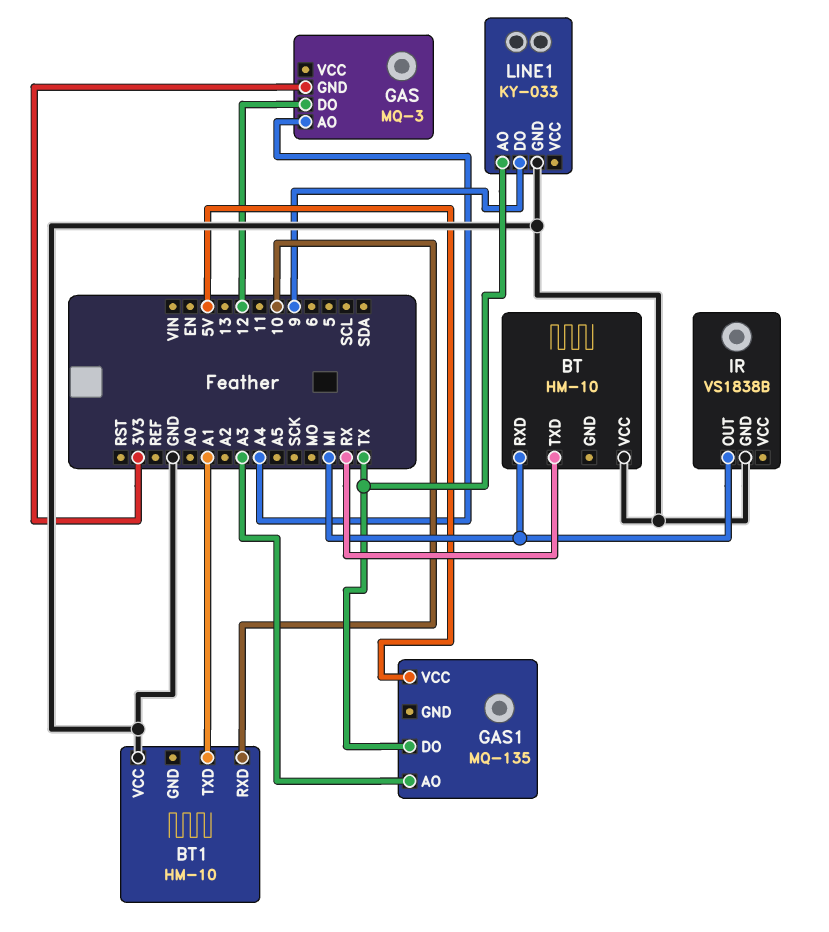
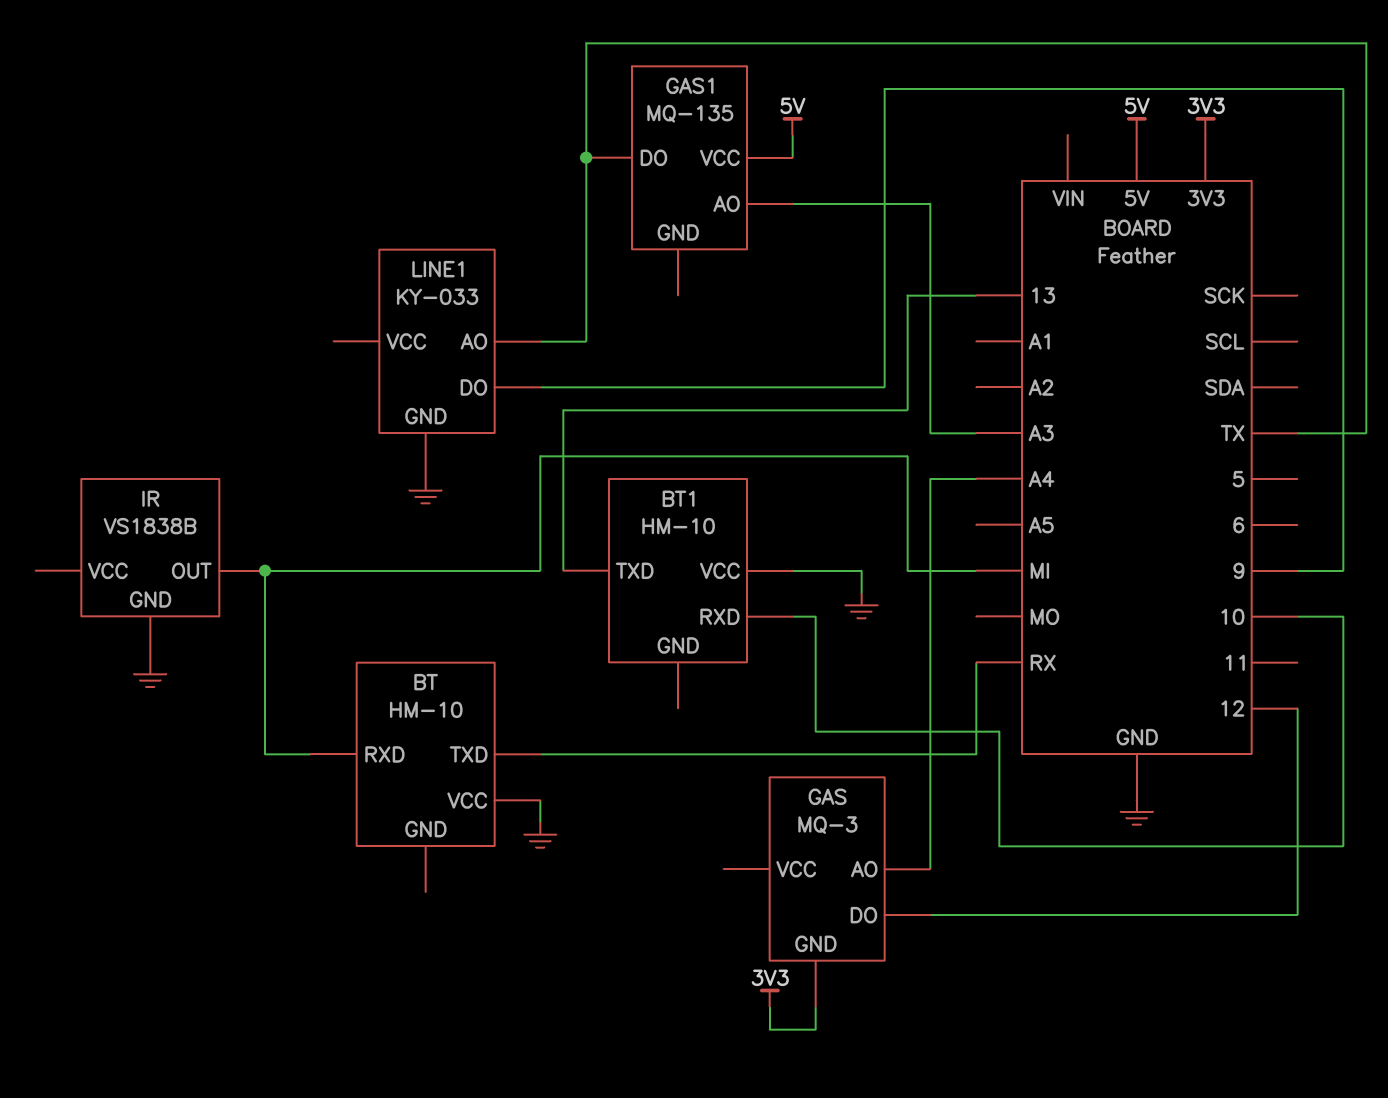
BT1 pin TXD: A1 -> 13

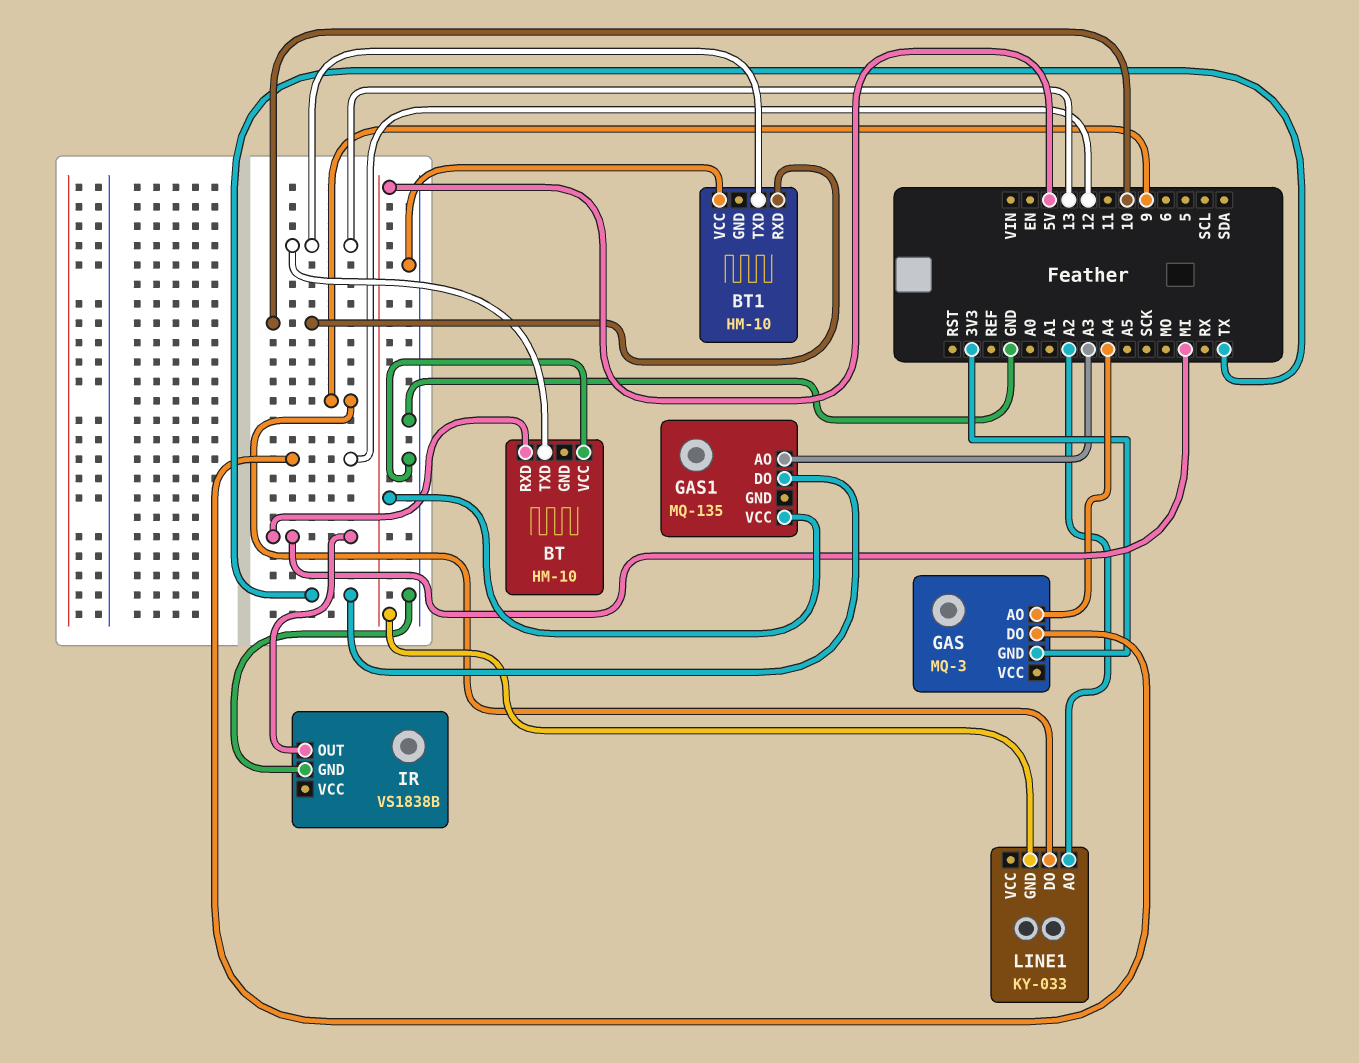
BT pin TXD: RX -> 13
LINE1 pin AO: TX -> A2
LINE1 pin GND: GND -> 5V

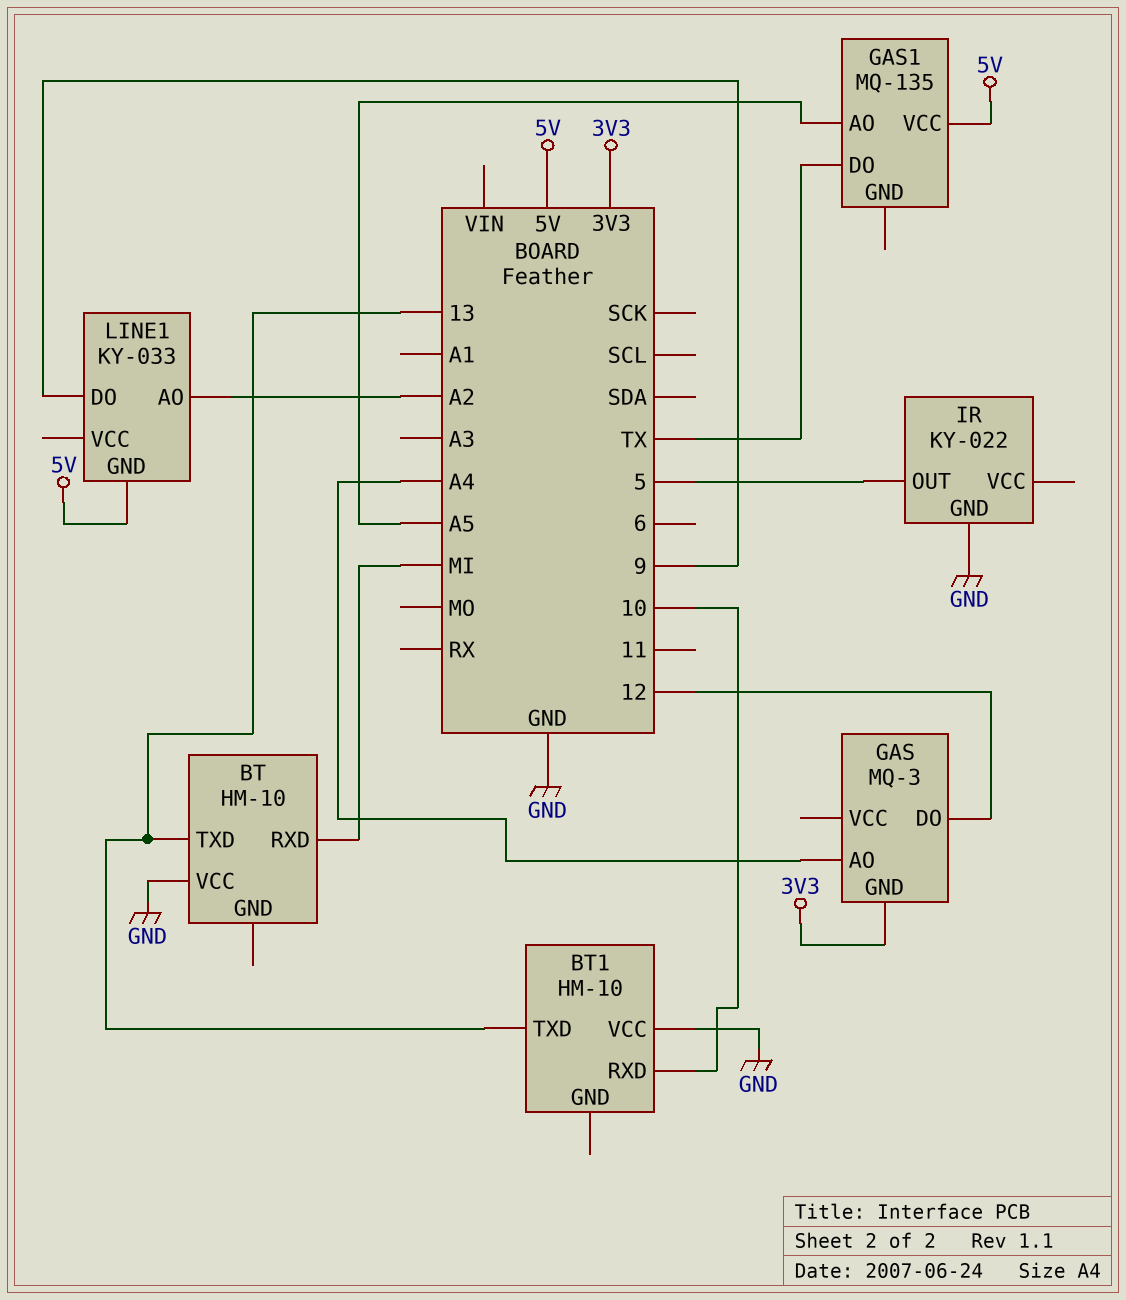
GAS1 pin AO: A3 -> A5
IR: VS1838B -> KY-022
IR pin OUT: MI -> 5

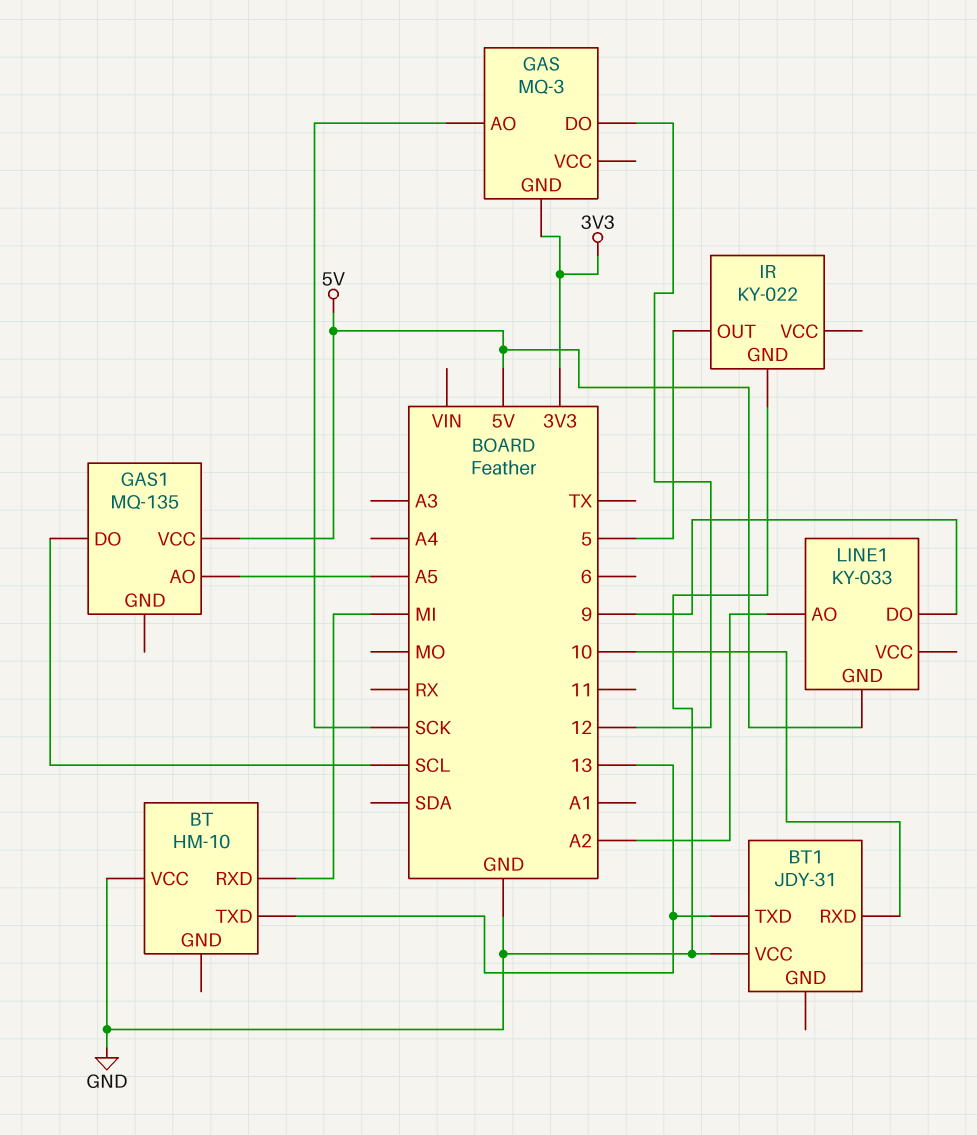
BT1: HM-10 -> JDY-31
GAS pin AO: A4 -> SCK
GAS1 pin DO: TX -> SCL

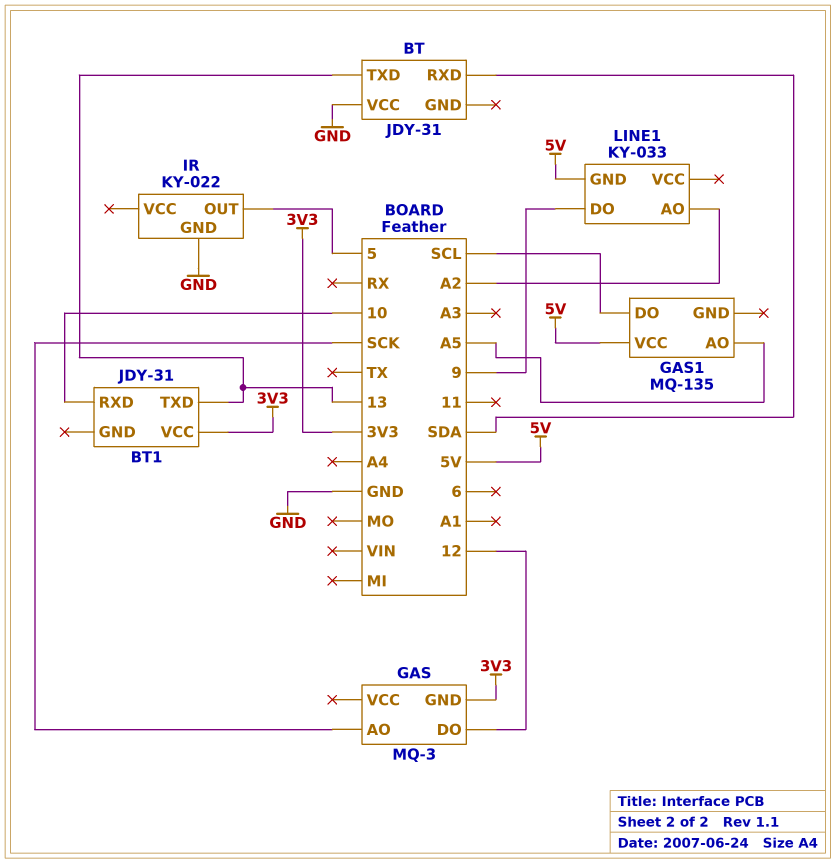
BT: HM-10 -> JDY-31
BT pin RXD: MI -> SDA
BT1 pin VCC: GND -> 3V3

